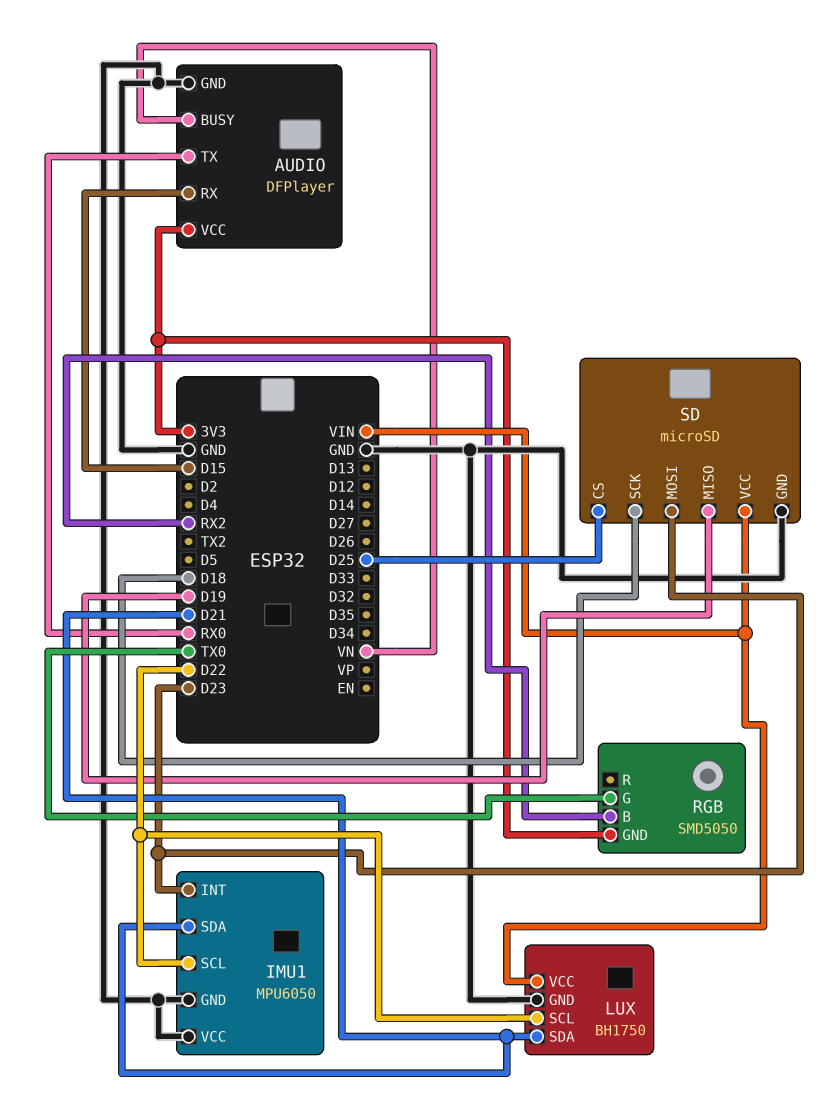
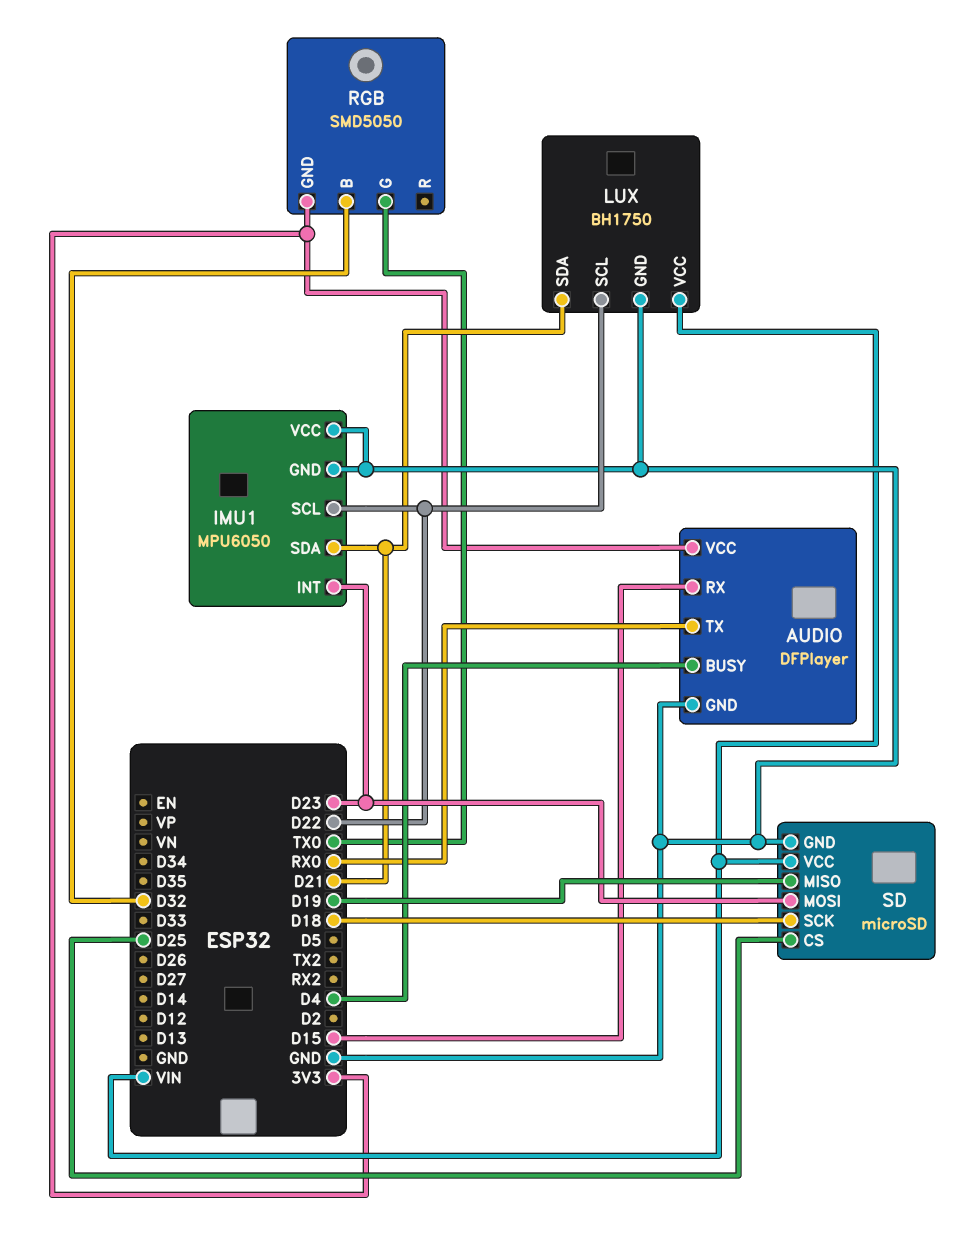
AUDIO pin BUSY: VN -> D4
RGB pin B: RX2 -> D32

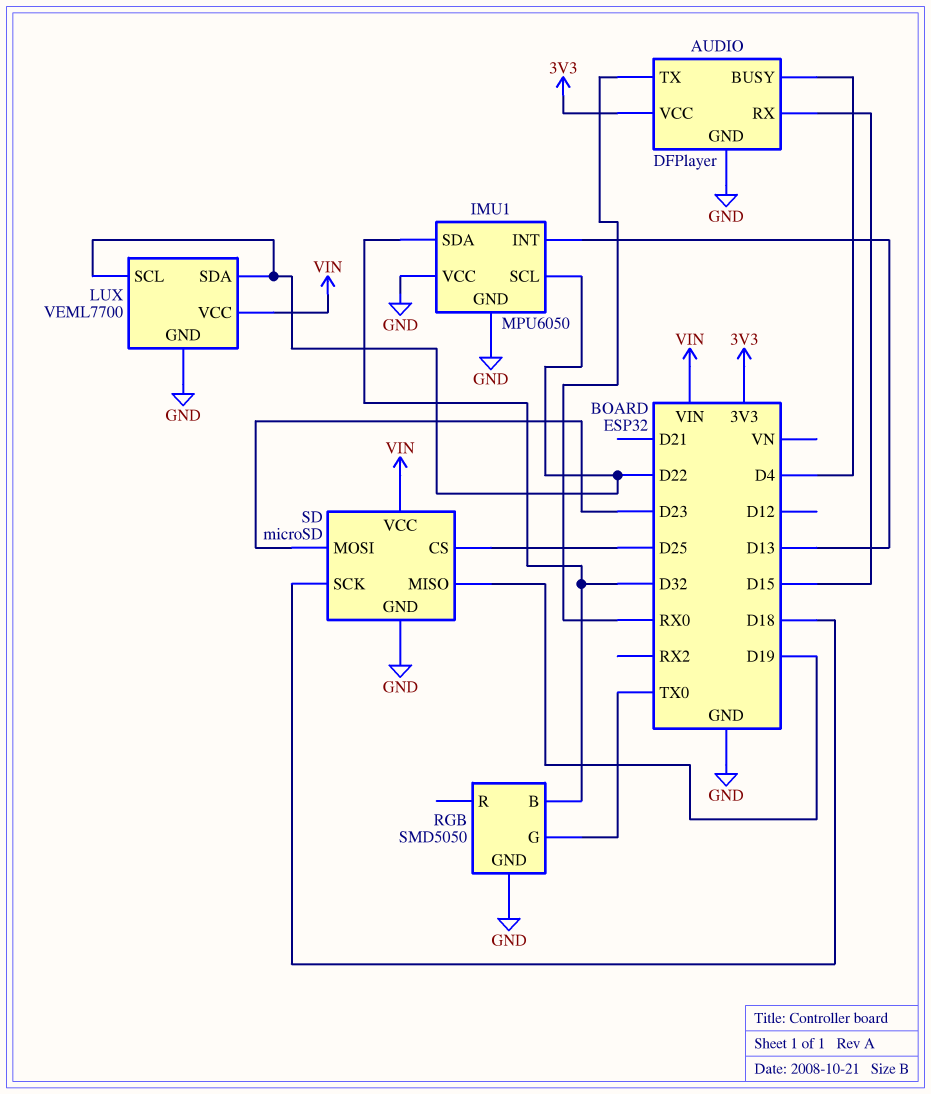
IMU1 pin INT: D23 -> D13
IMU1 pin SDA: D21 -> D32
LUX: BH1750 -> VEML7700
LUX pin SDA: D21 -> D22
RGB pin GND: 3V3 -> GND

